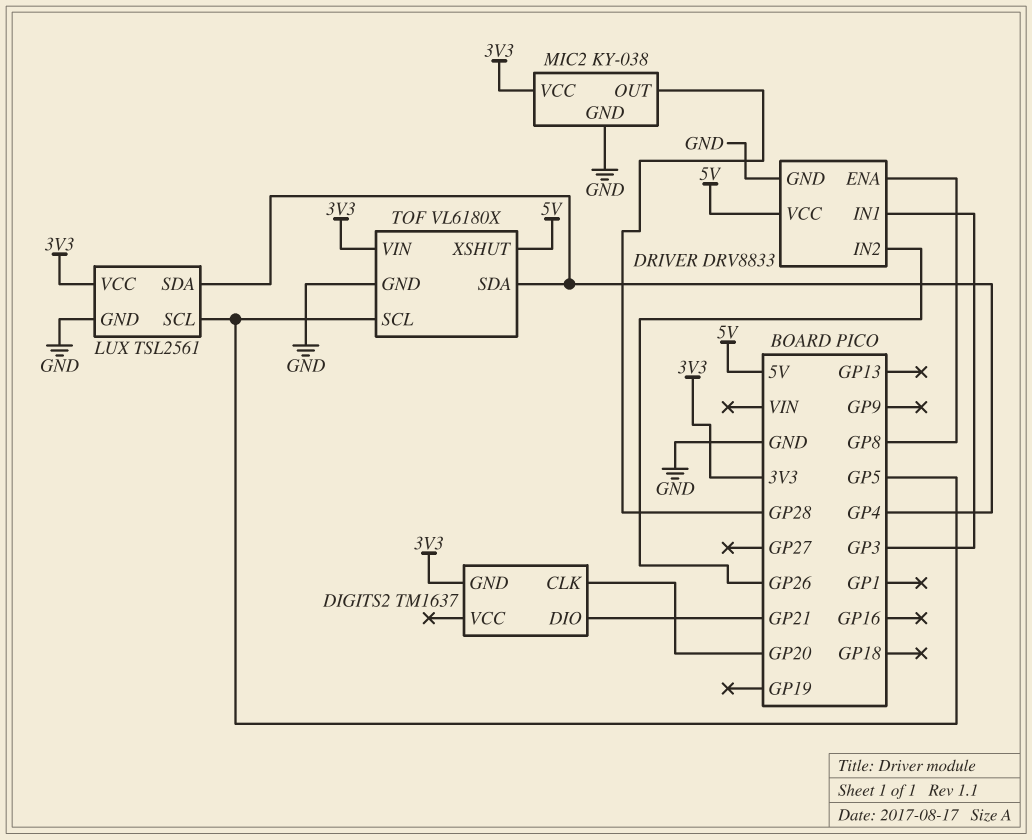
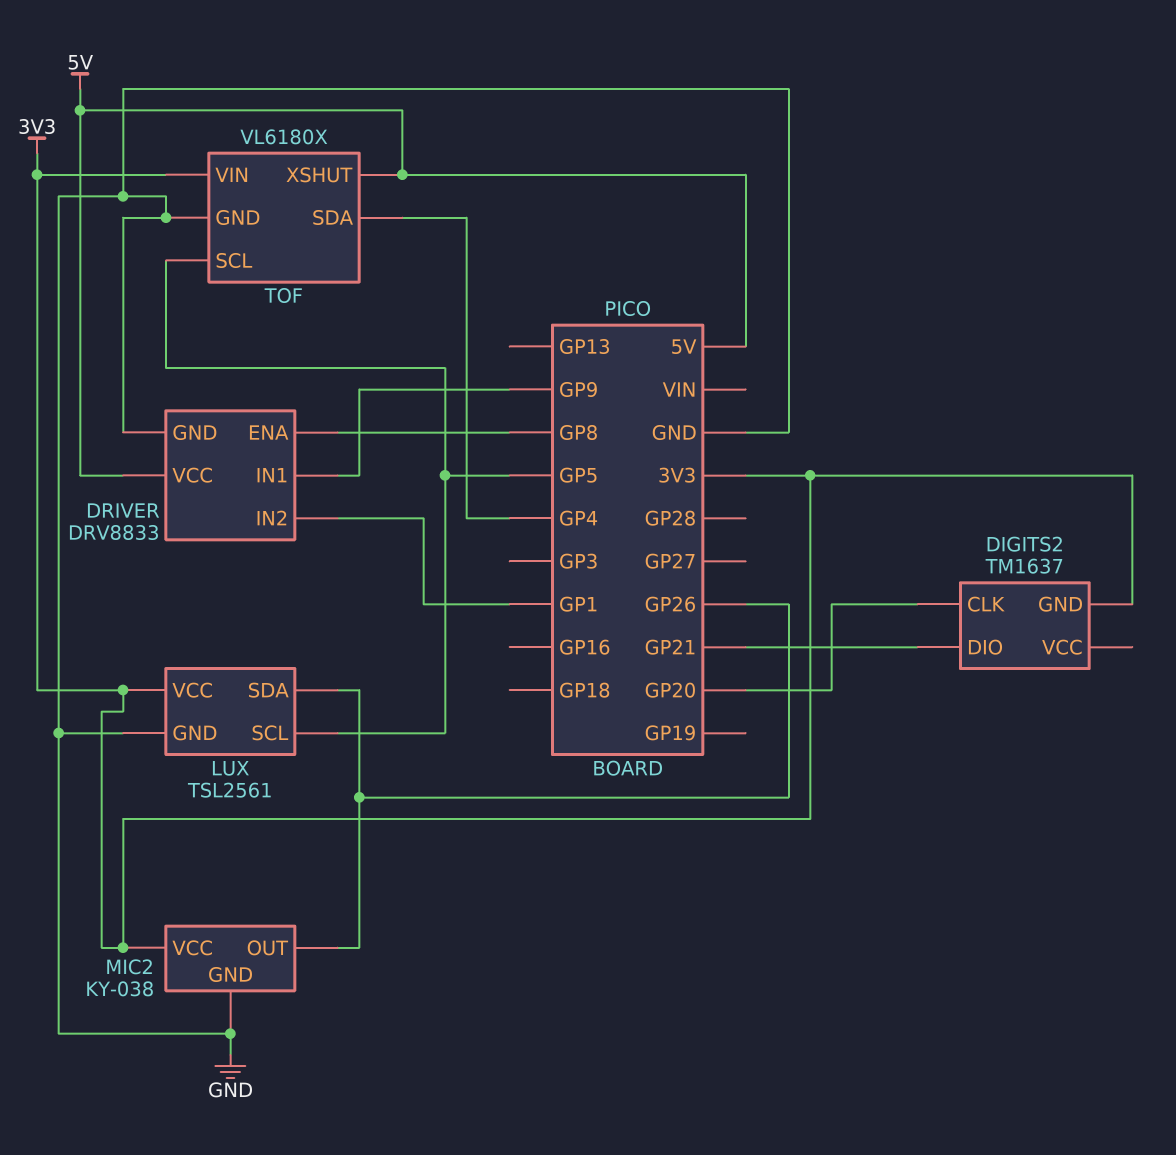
DRIVER pin IN1: GP3 -> GP9
DRIVER pin IN2: GP26 -> GP1
LUX pin SDA: GP4 -> GP26
MIC2 pin OUT: GP28 -> GP26

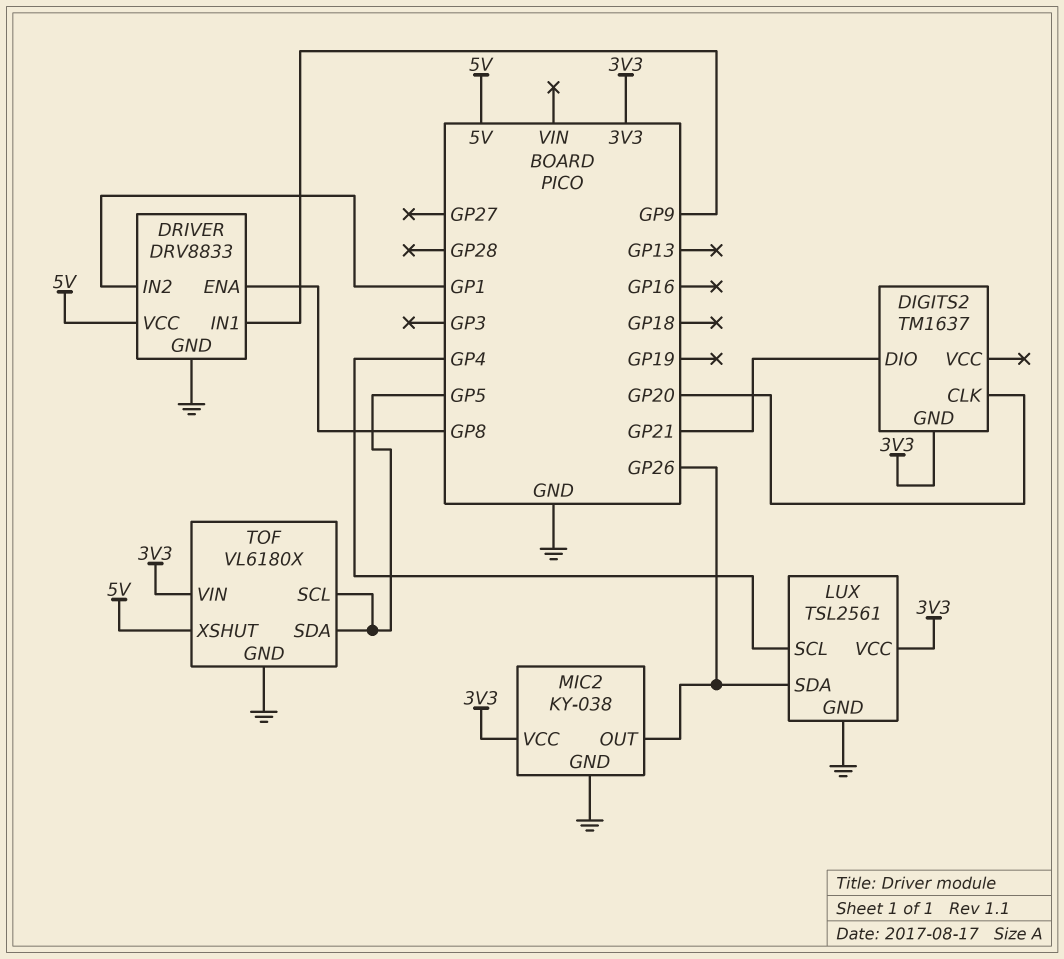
LUX pin SCL: GP5 -> GP4
TOF pin SDA: GP4 -> GP5

